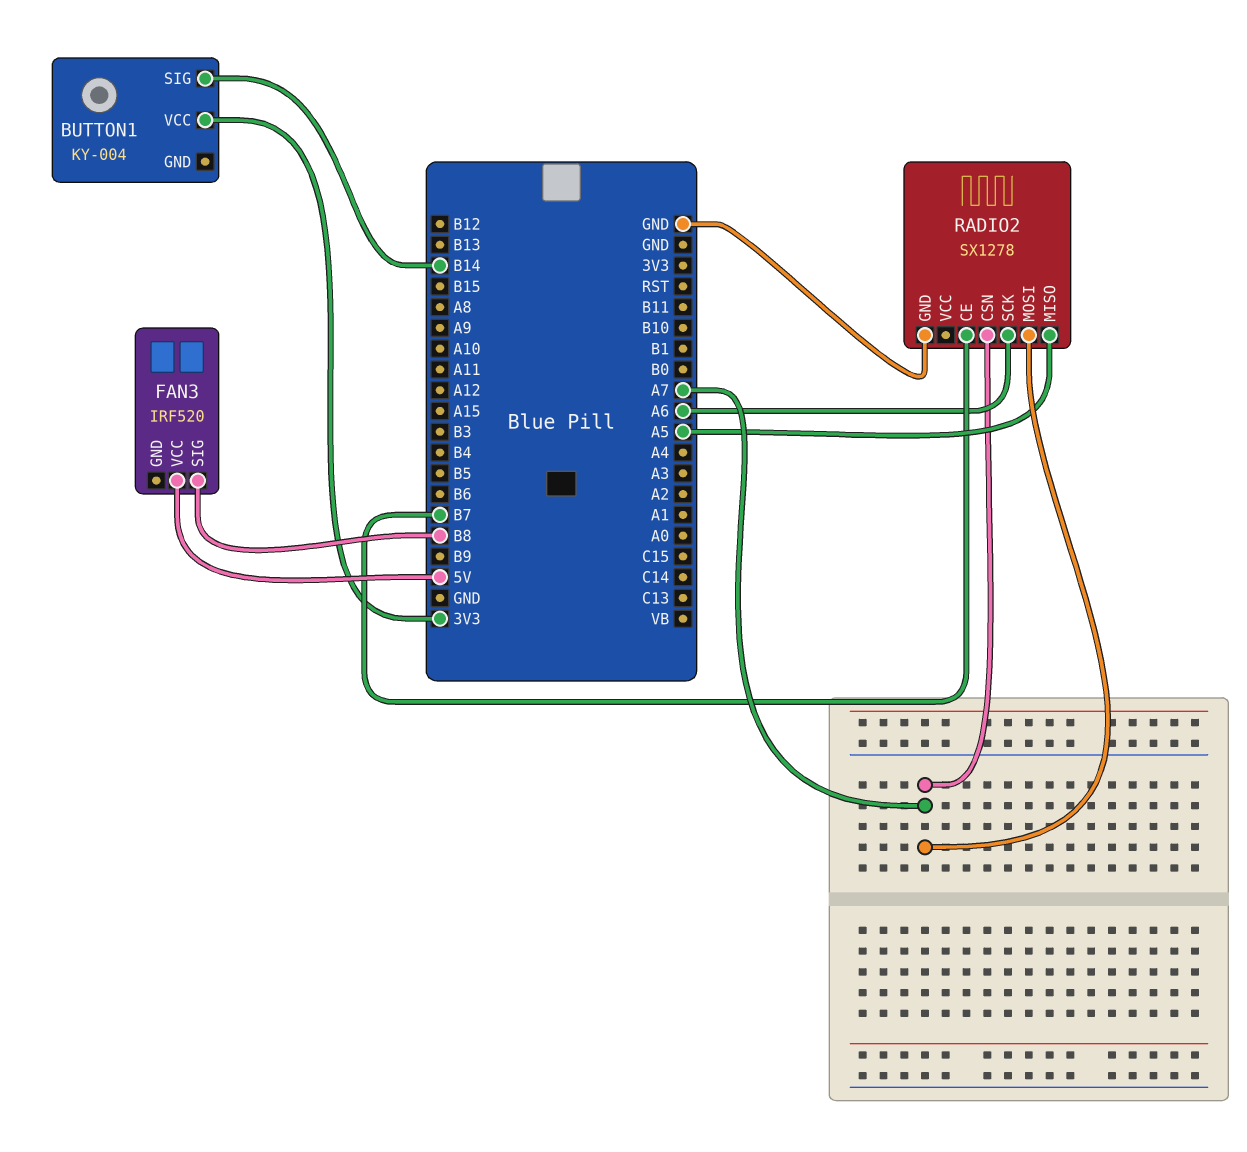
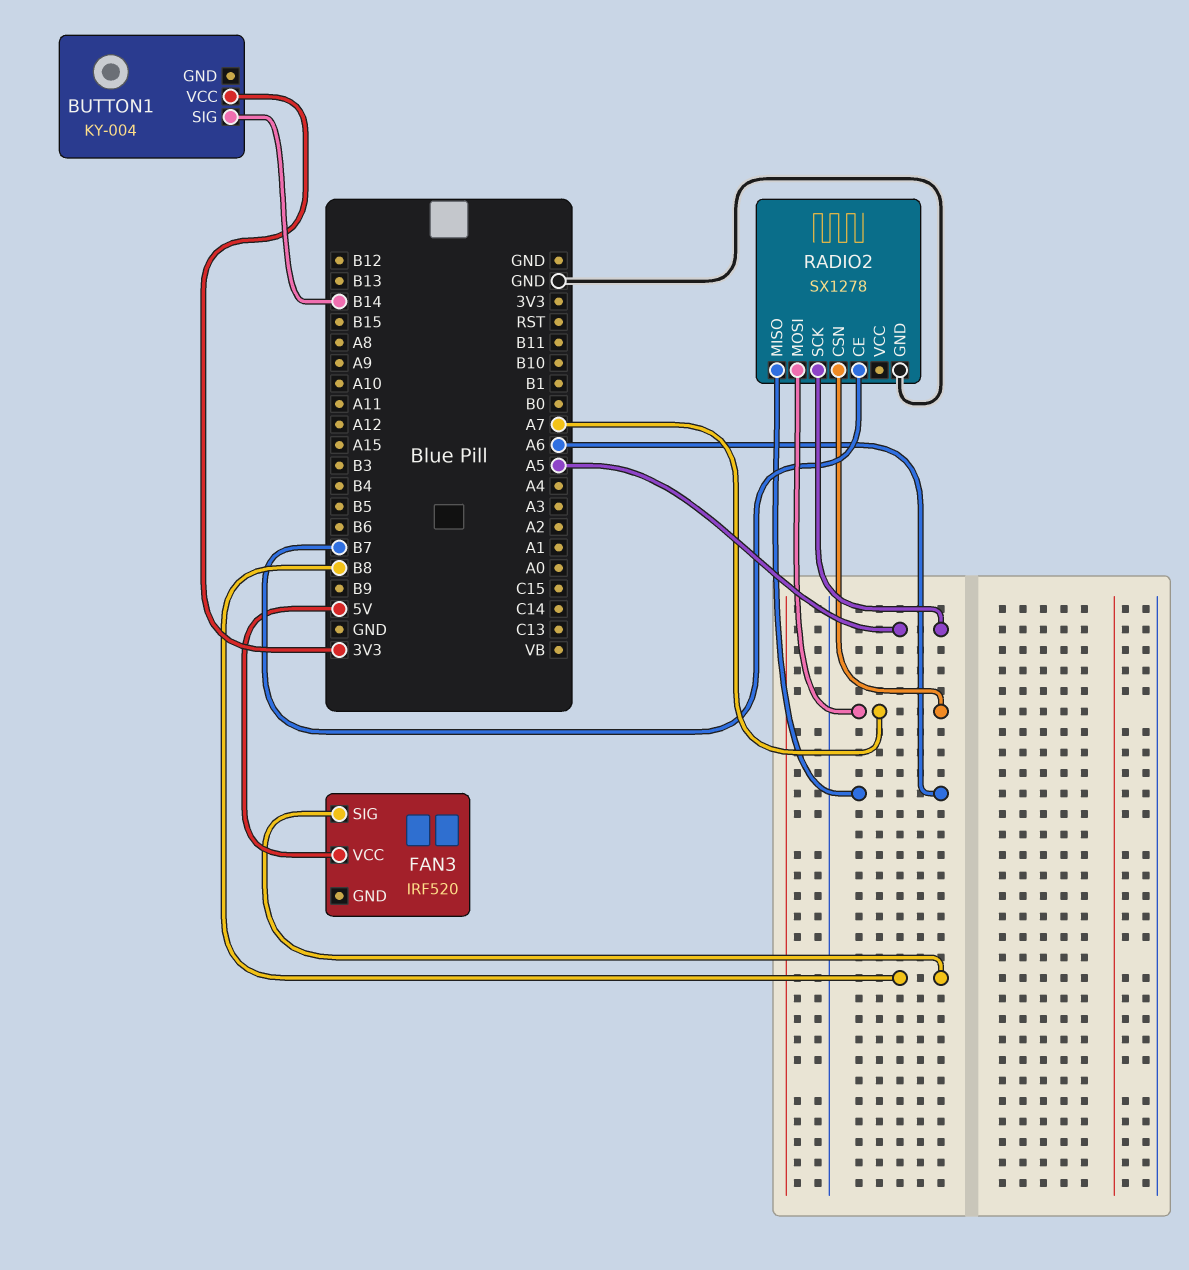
RADIO2 pin MISO: A5 -> A6
RADIO2 pin SCK: A6 -> A5

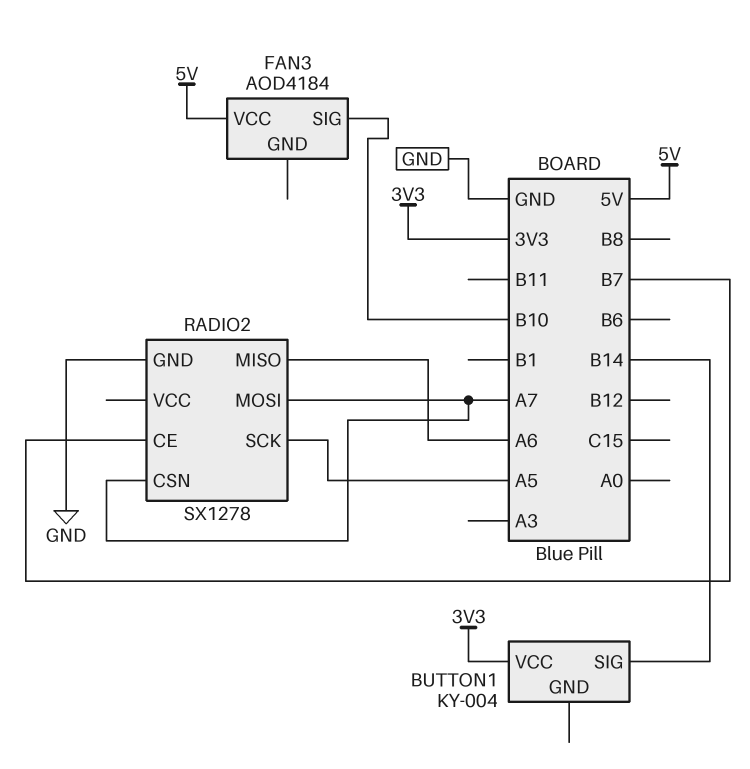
FAN3: IRF520 -> AOD4184
FAN3 pin SIG: B8 -> B10

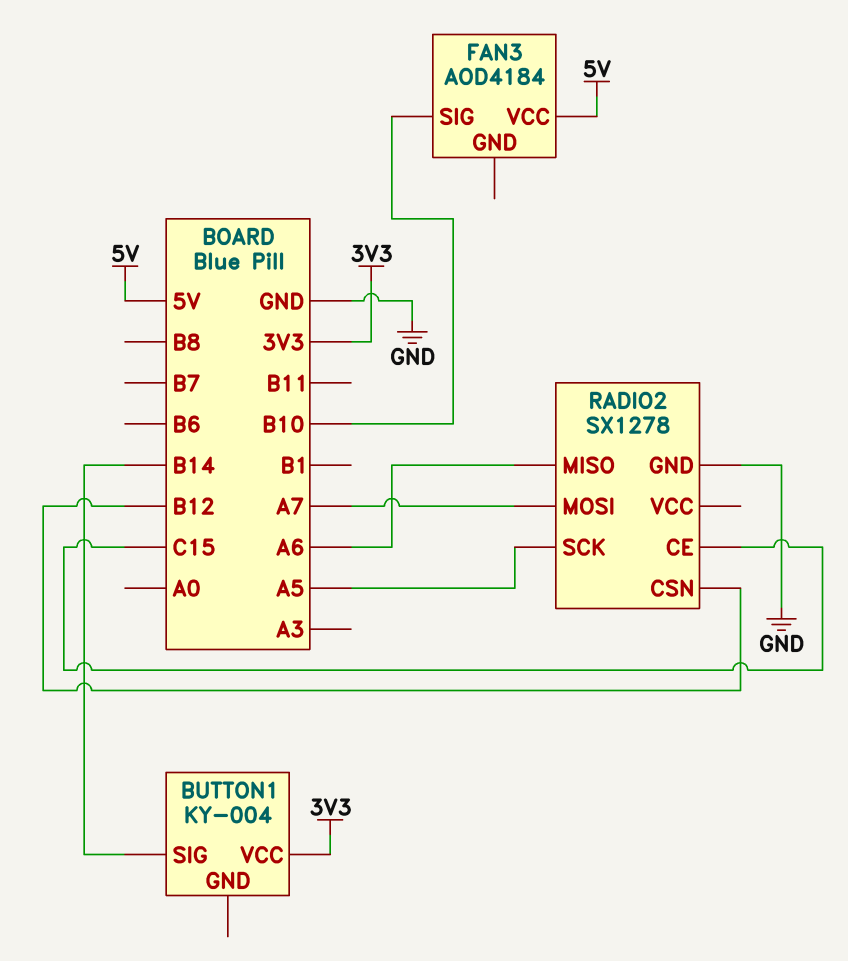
RADIO2 pin CE: B7 -> C15
RADIO2 pin CSN: A7 -> B12

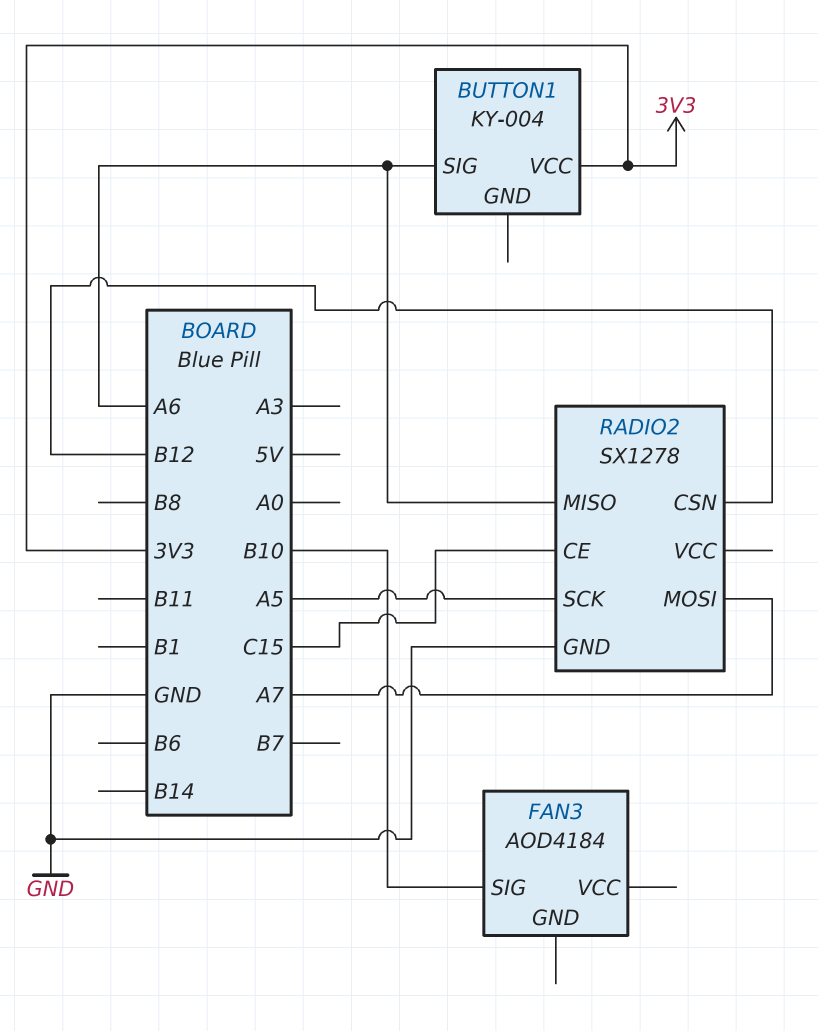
BUTTON1 pin SIG: B14 -> A6
FAN3 pin VCC: 5V -> none

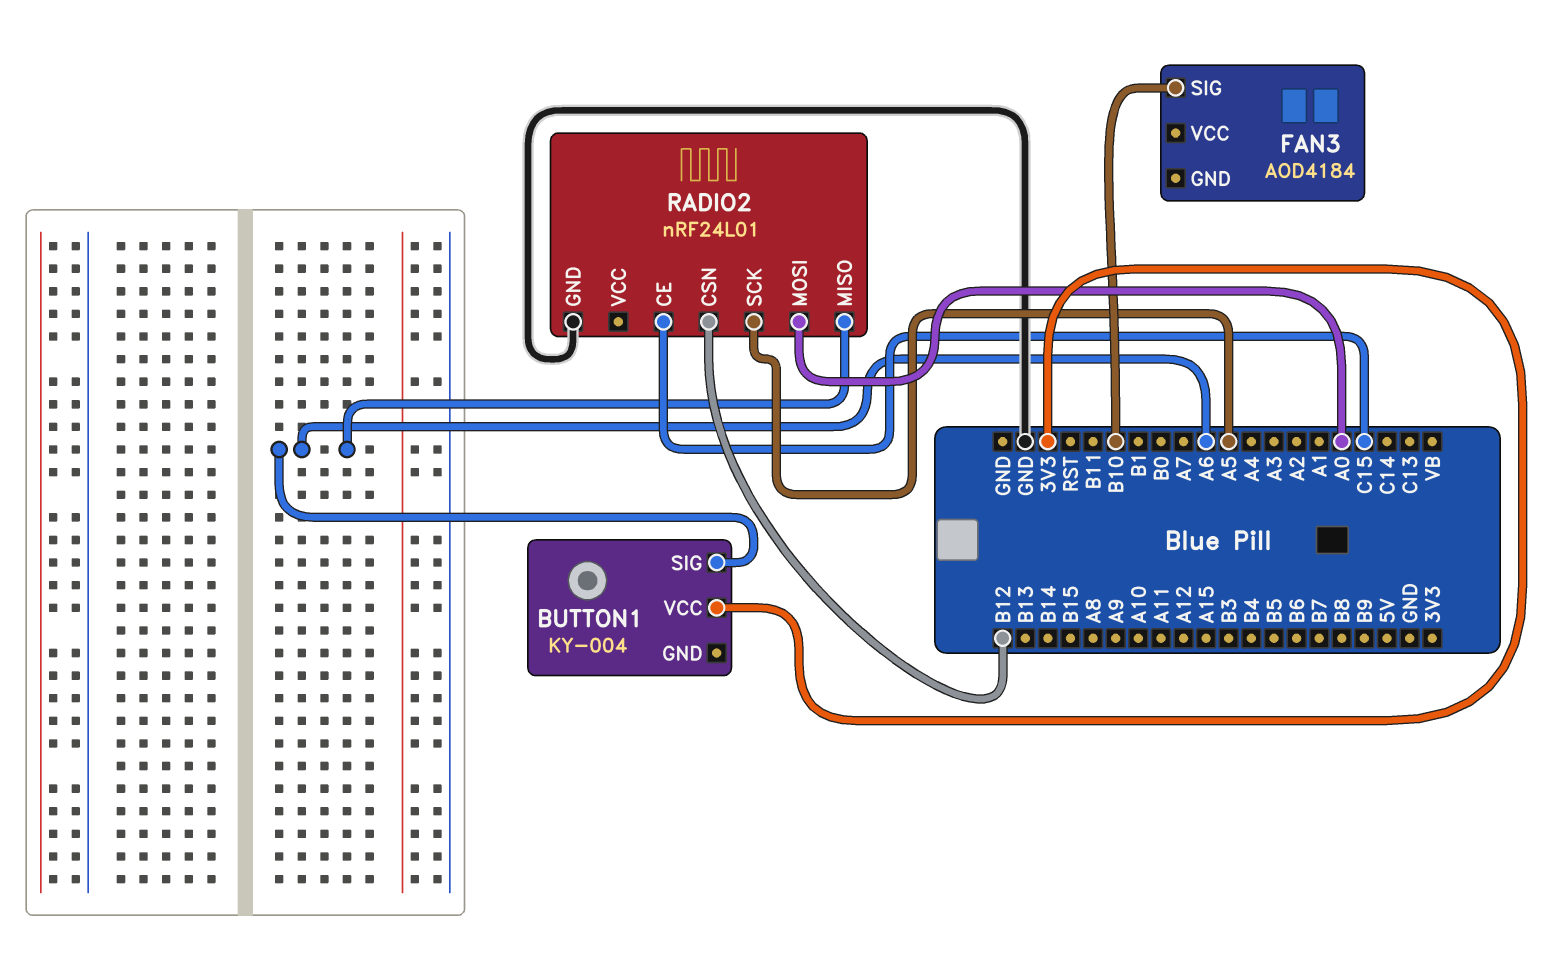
RADIO2: SX1278 -> nRF24L01
RADIO2 pin MOSI: A7 -> A0

